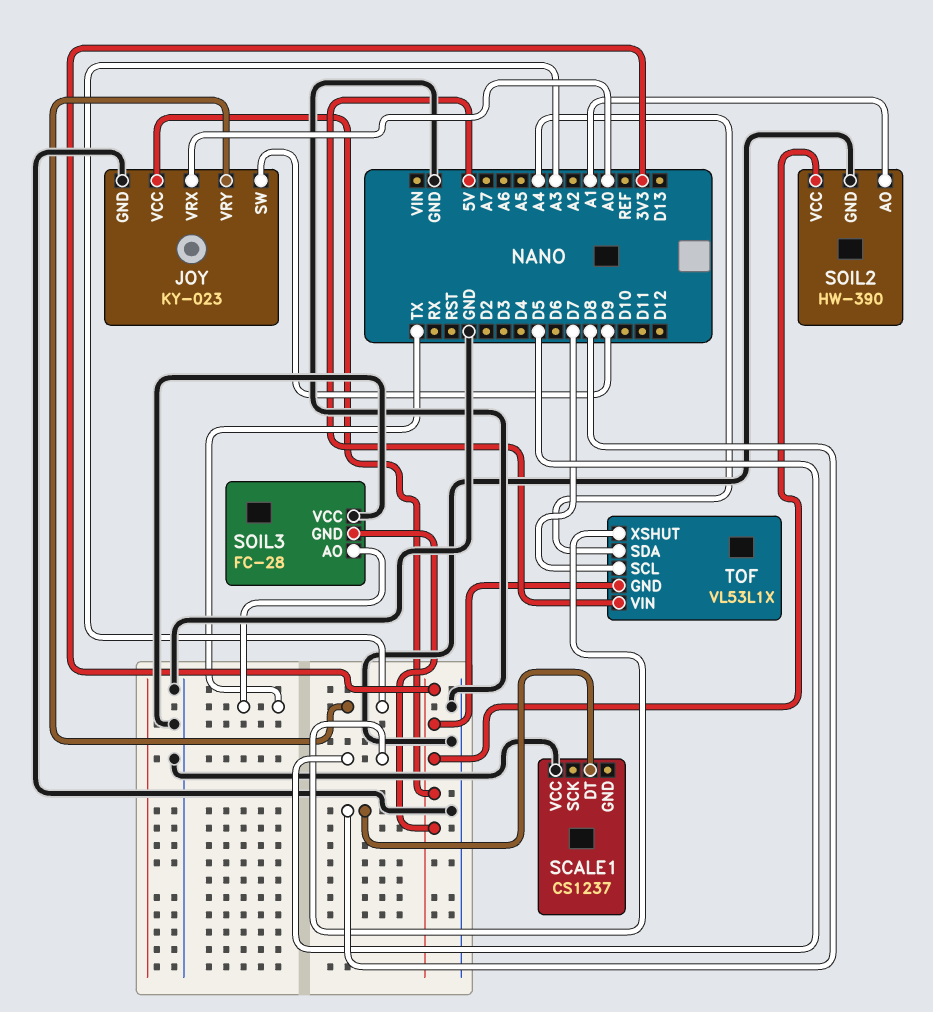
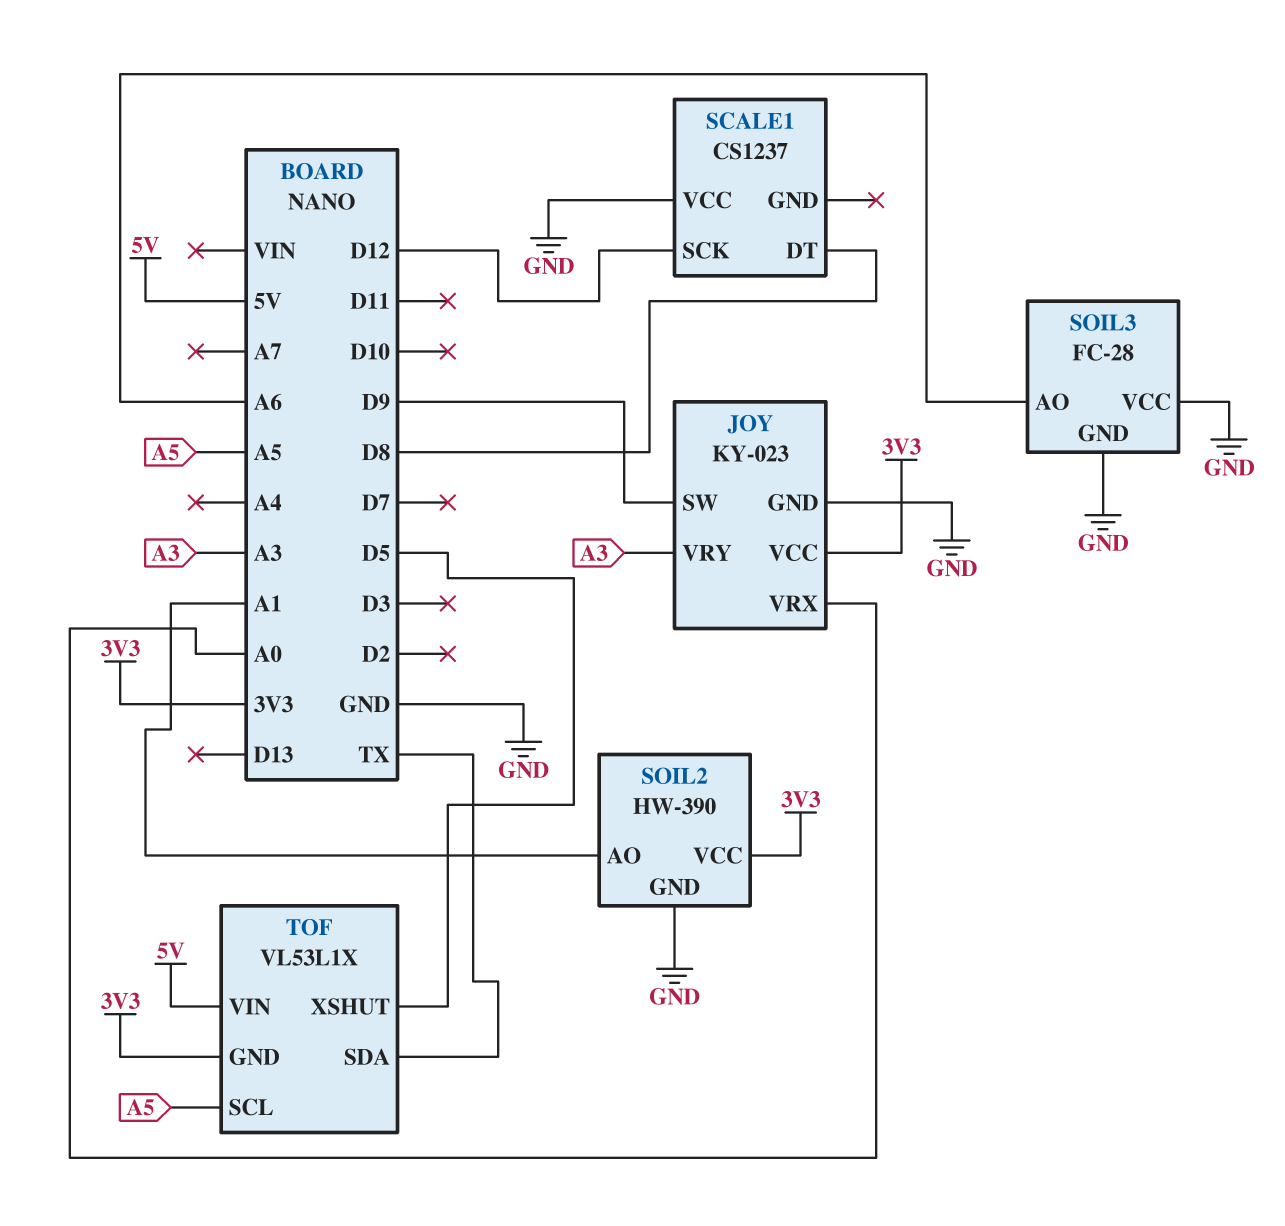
SCALE1 pin SCK: none -> D12
SOIL3 pin AO: TX -> A6
SOIL3 pin GND: 3V3 -> GND
TOF pin SCL: D7 -> A5
TOF pin SDA: A4 -> TX

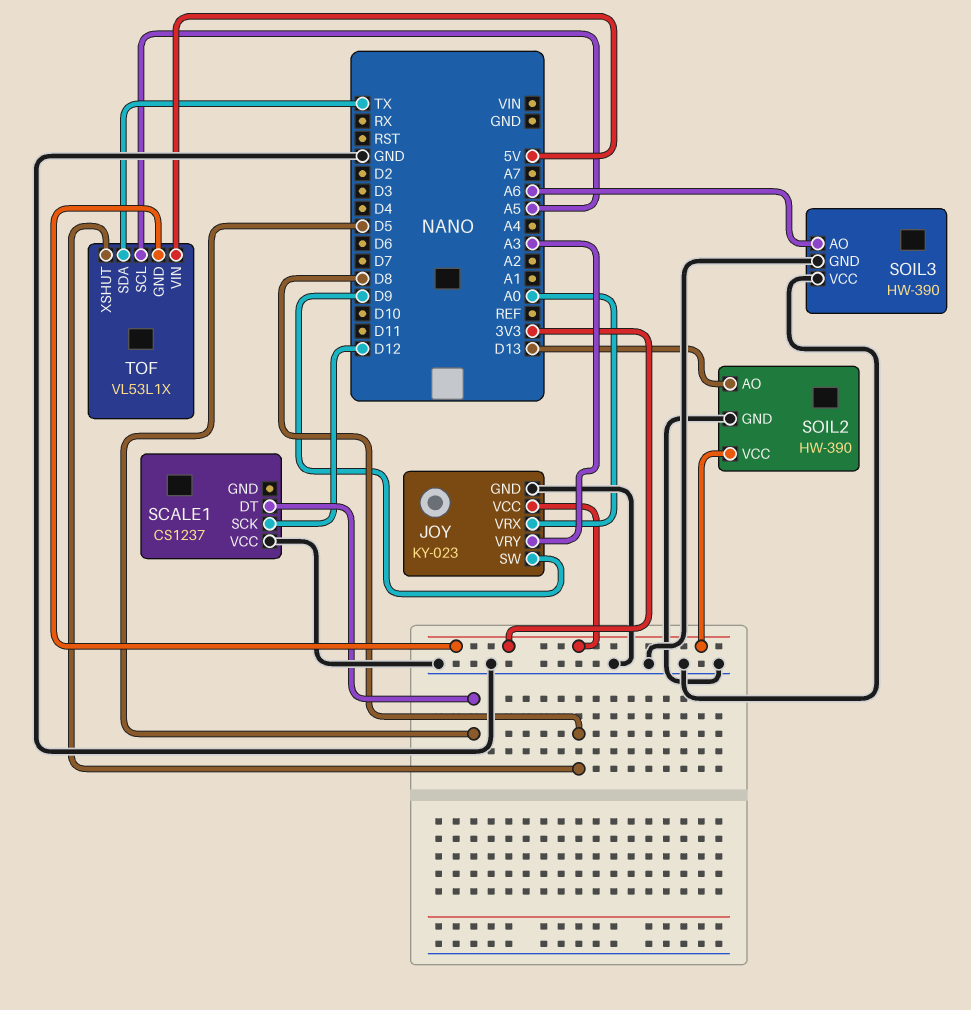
SCALE1 pin DT: D8 -> D5
SOIL2 pin AO: A1 -> D13
SOIL3: FC-28 -> HW-390
TOF pin XSHUT: D5 -> D8

